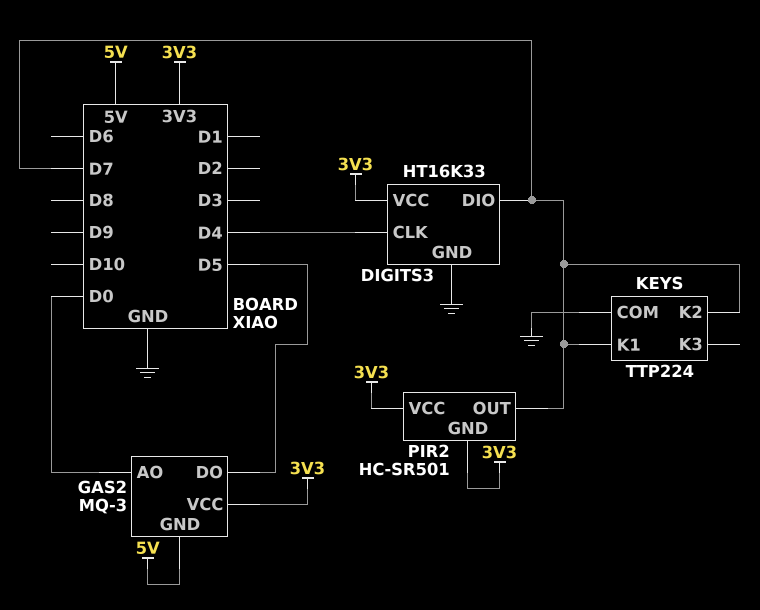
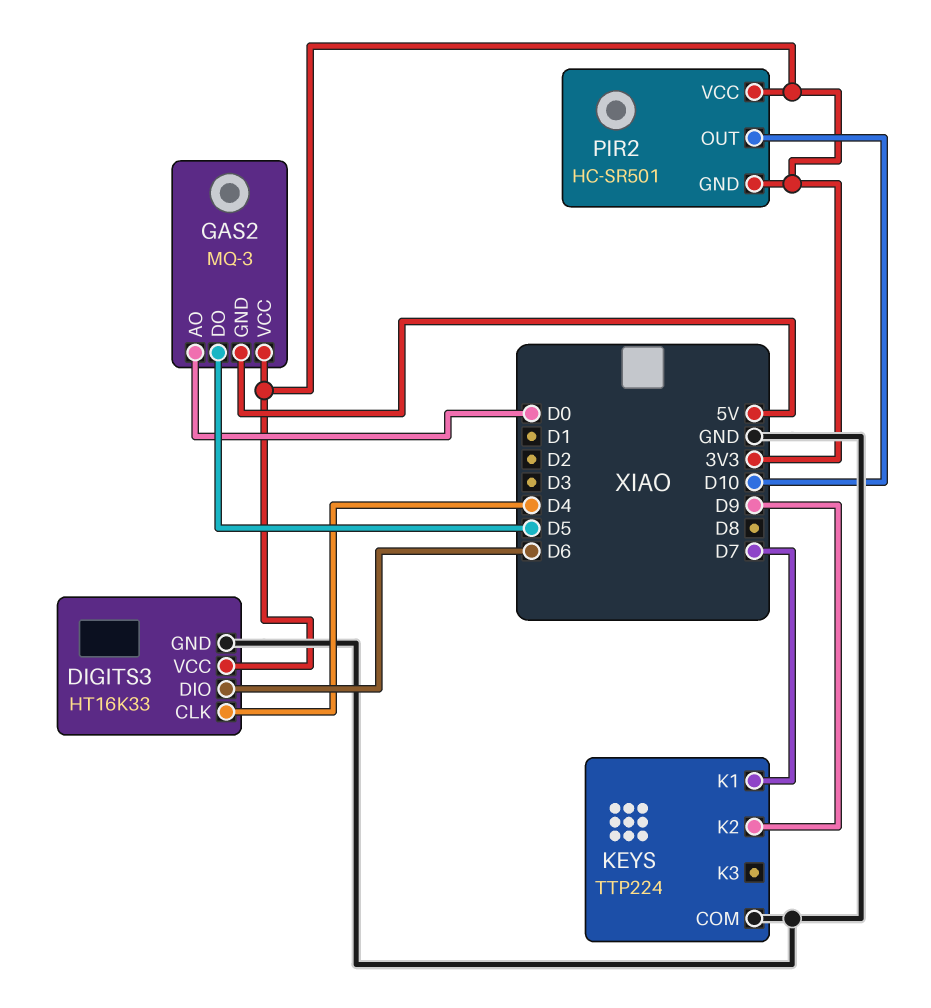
DIGITS3 pin DIO: D7 -> D6
KEYS pin K2: D7 -> D9
PIR2 pin OUT: D7 -> D10

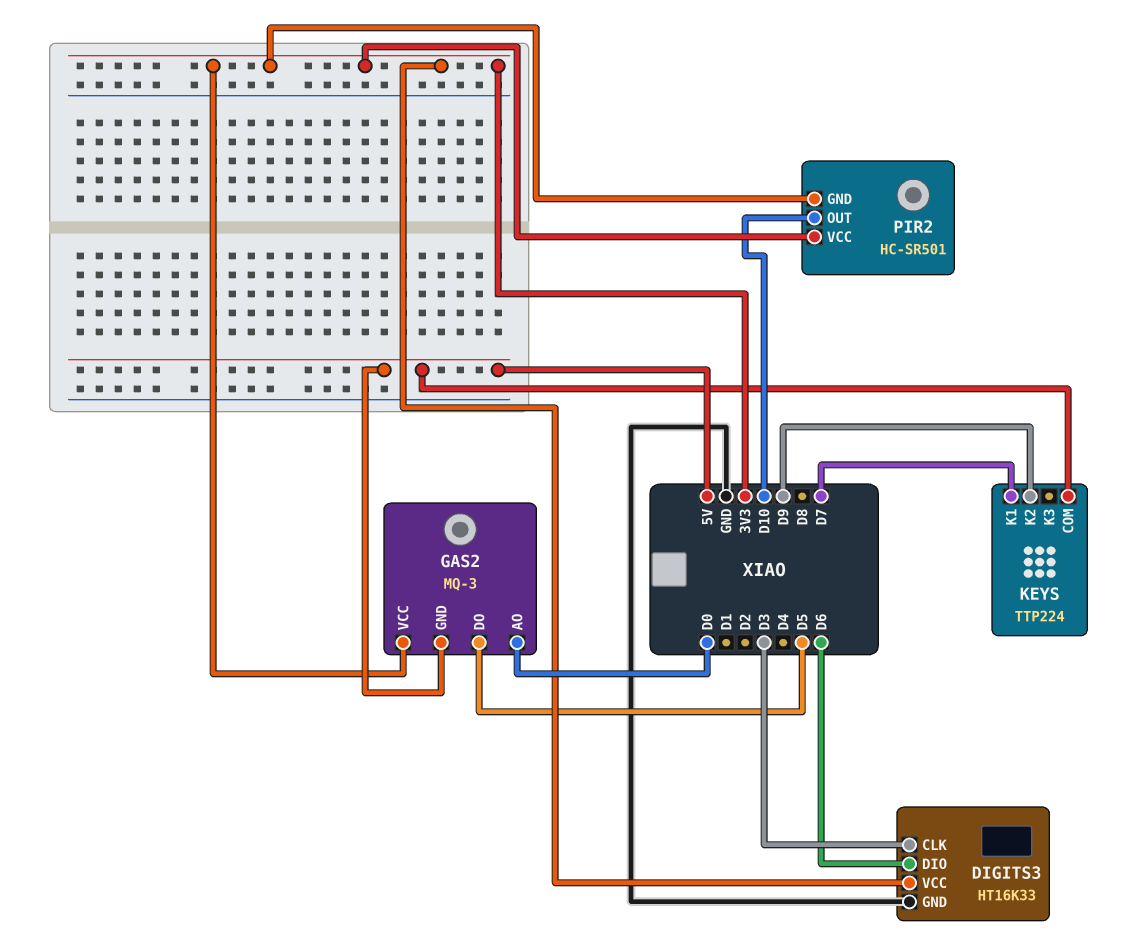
DIGITS3 pin CLK: D4 -> D3
KEYS pin COM: GND -> 5V

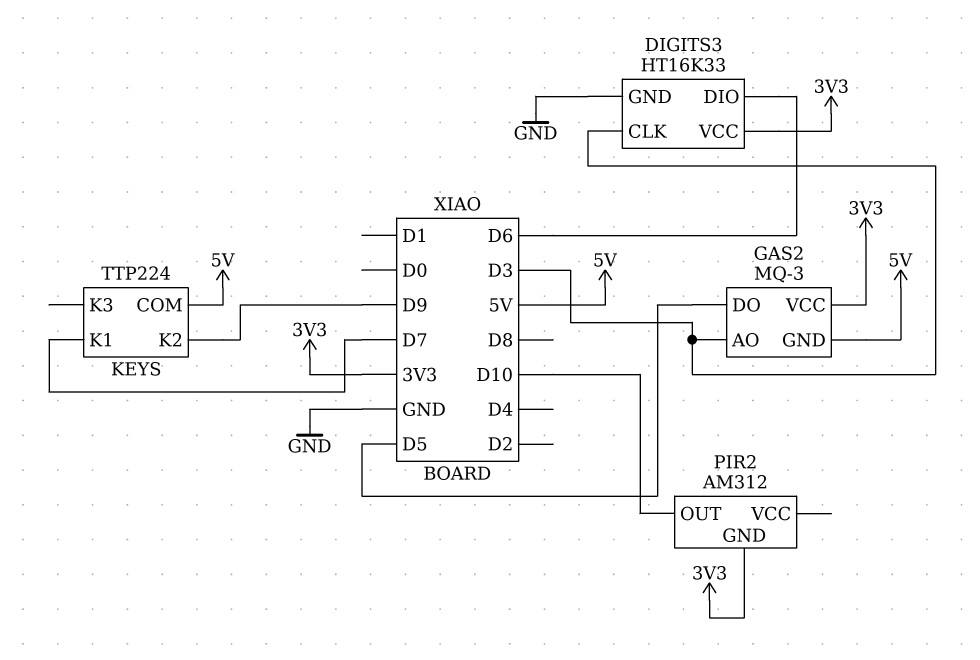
GAS2 pin AO: D0 -> D3
PIR2: HC-SR501 -> AM312
PIR2 pin VCC: 3V3 -> none

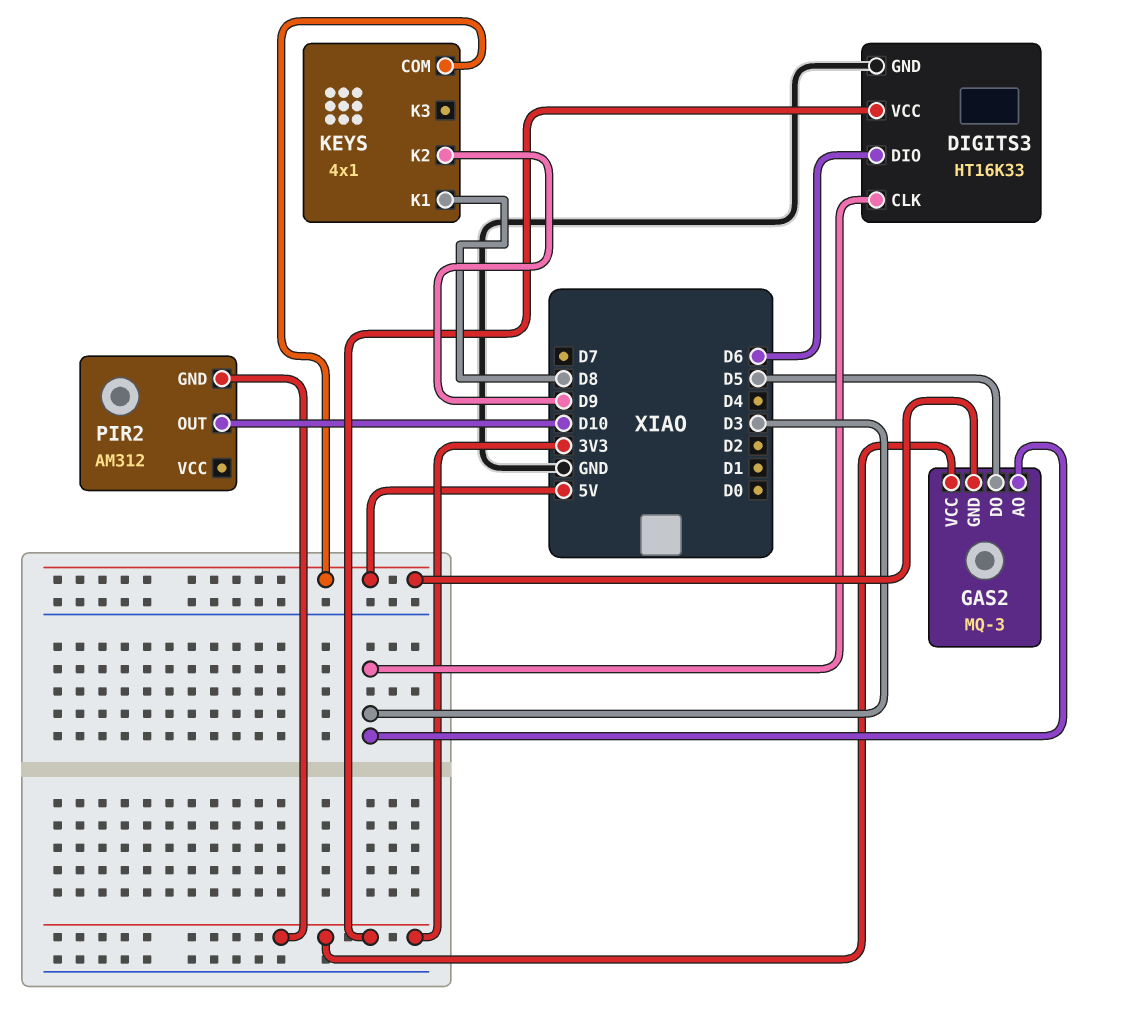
KEYS: TTP224 -> 4x1
KEYS pin K1: D7 -> D8

